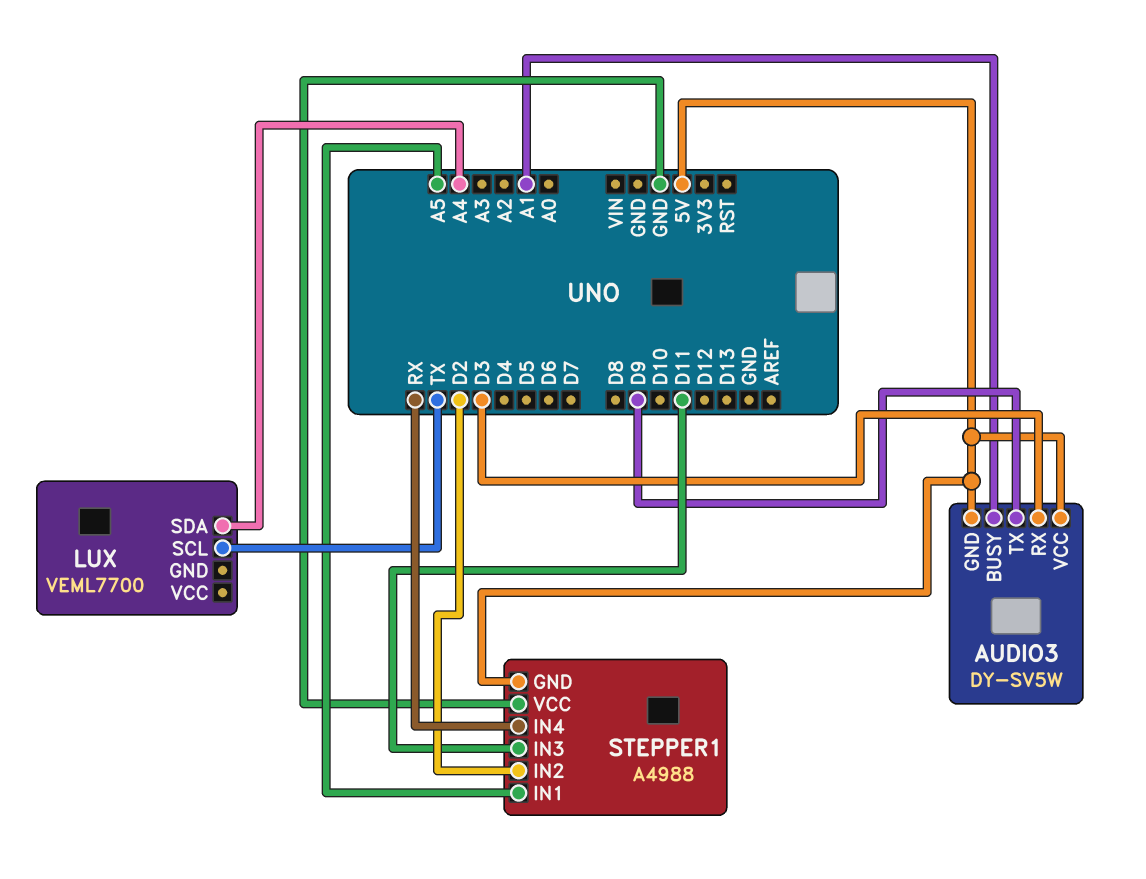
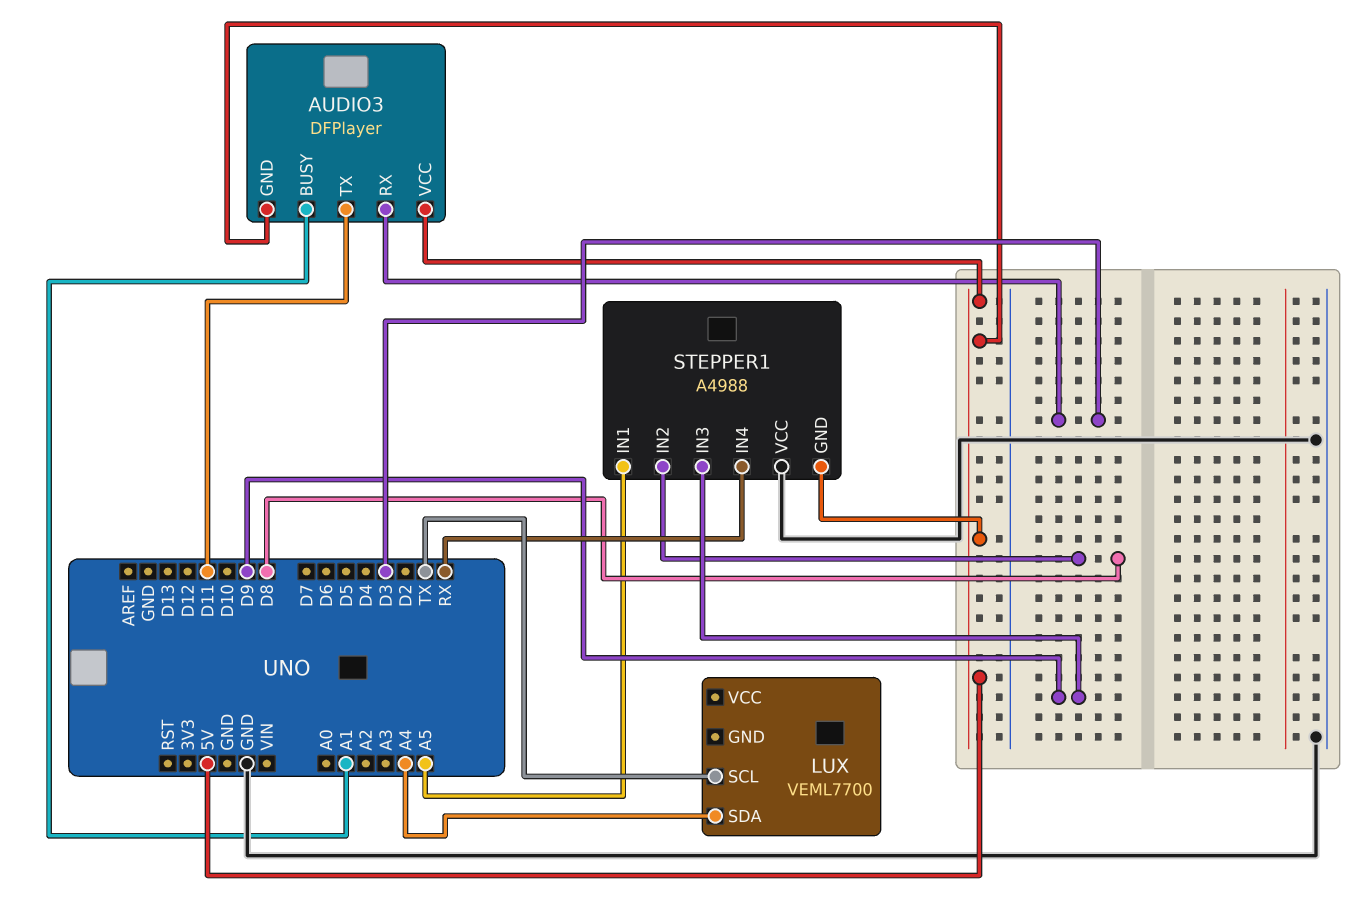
AUDIO3: DY-SV5W -> DFPlayer
AUDIO3 pin TX: D9 -> D11
STEPPER1 pin IN2: D2 -> D8
STEPPER1 pin IN3: D11 -> D9

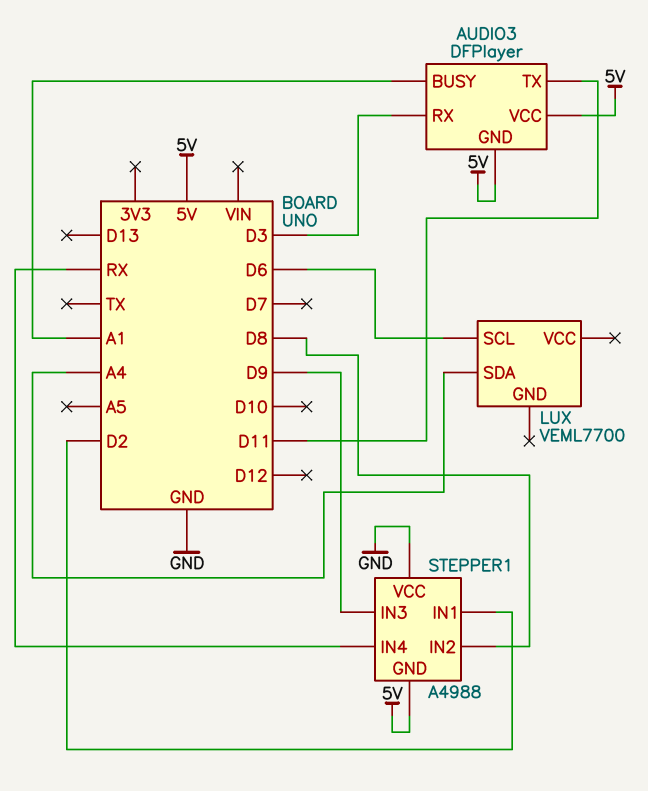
LUX pin SCL: TX -> D6
STEPPER1 pin IN1: A5 -> D2

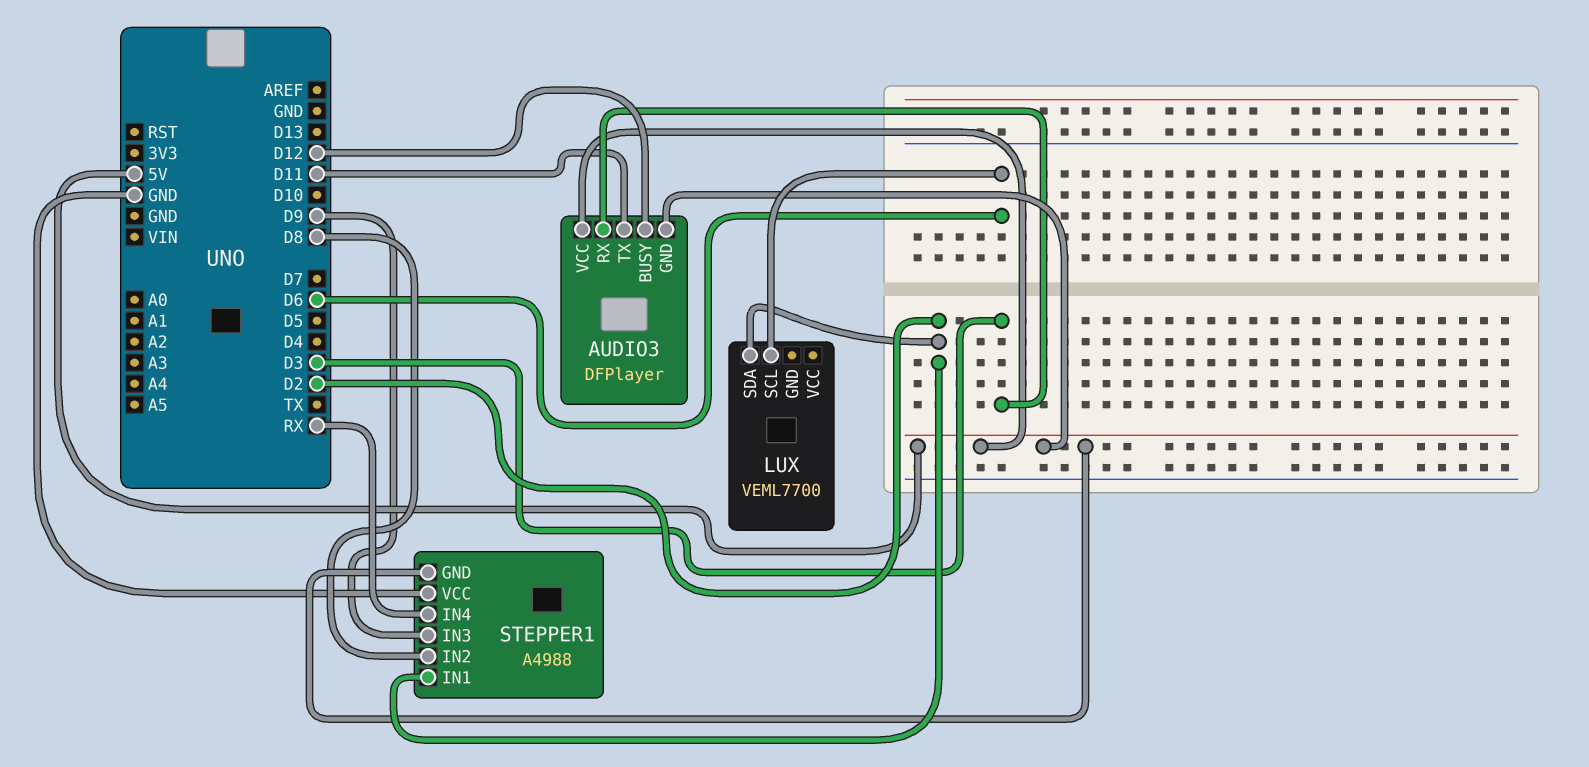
AUDIO3 pin BUSY: A1 -> D12
LUX pin SDA: A4 -> D2

